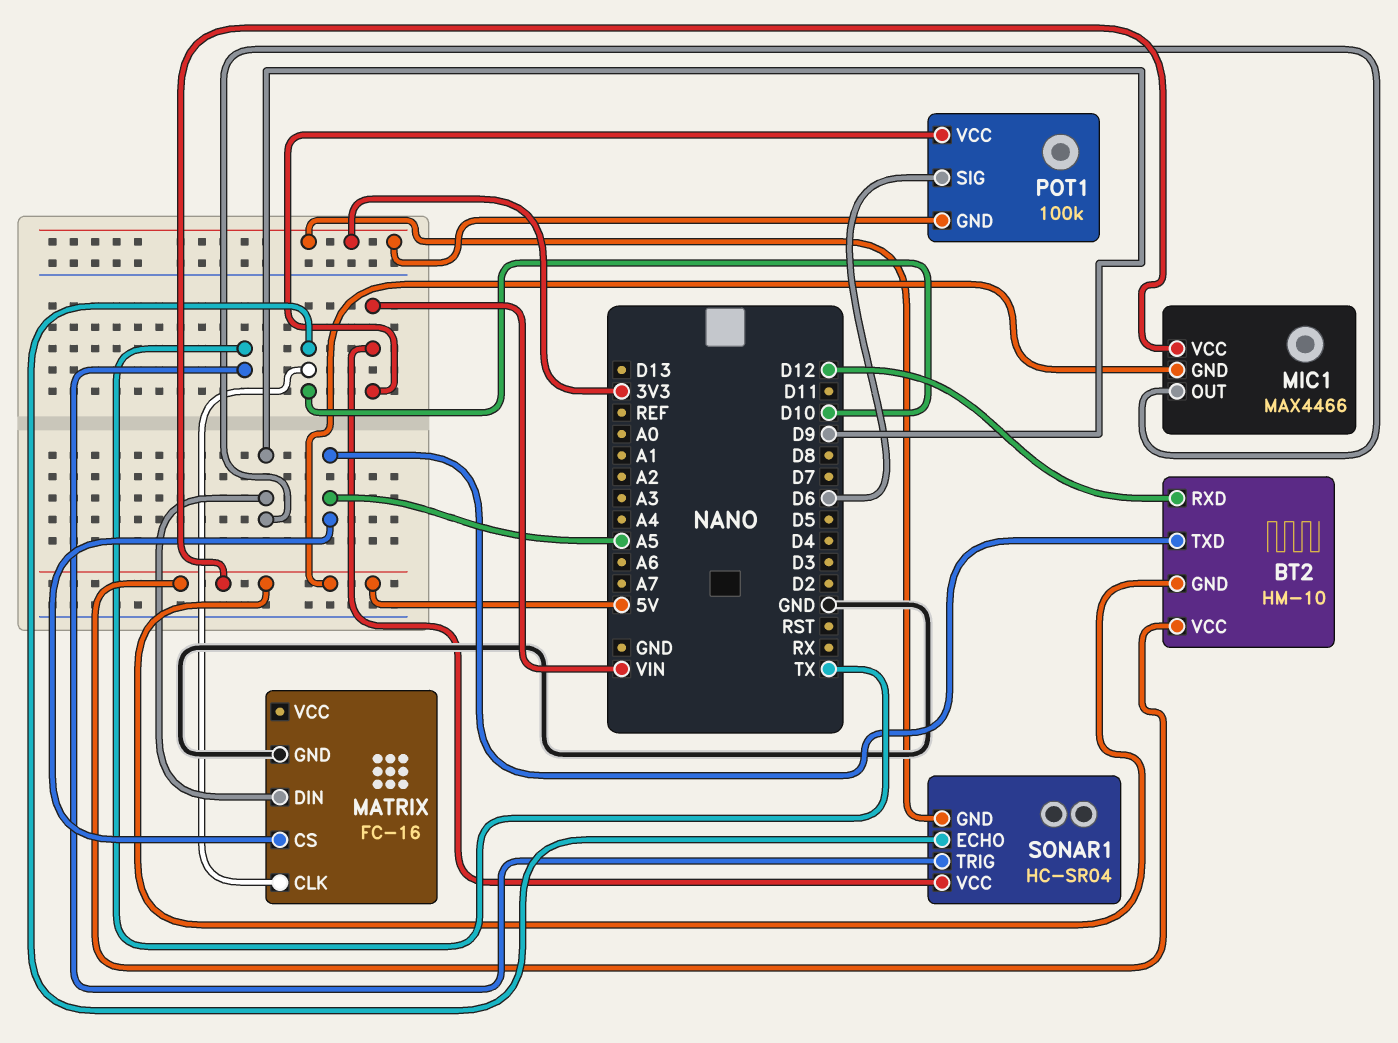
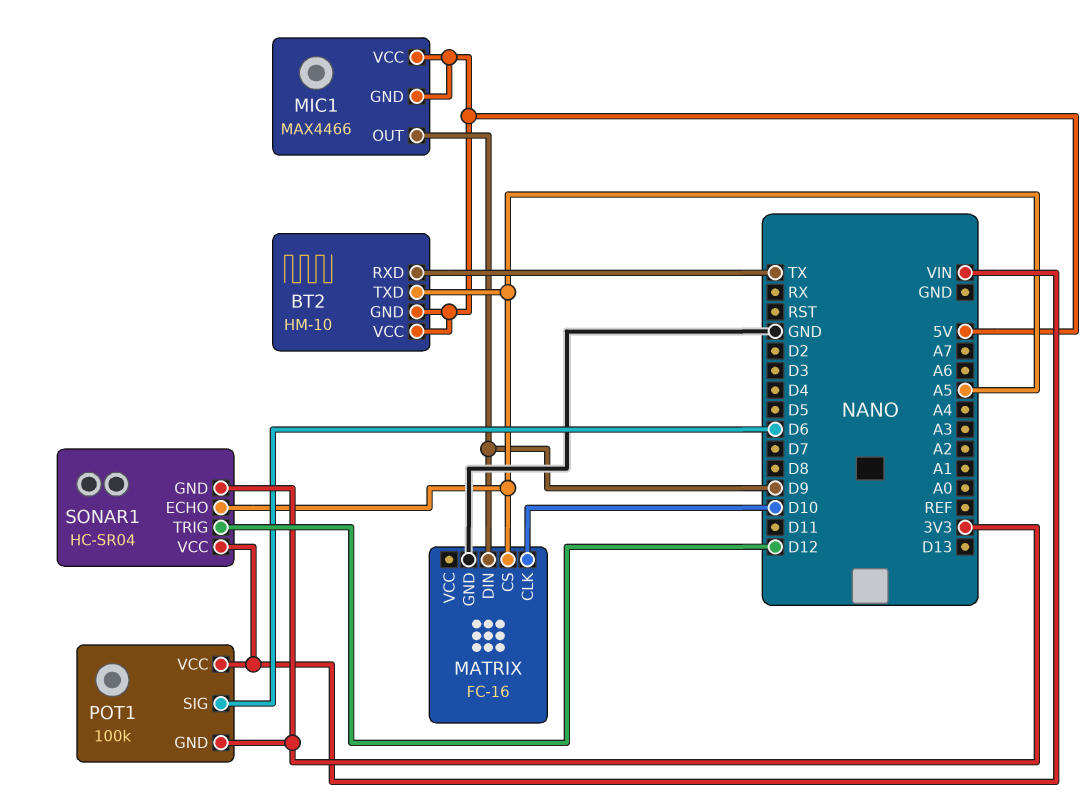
BT2 pin RXD: D12 -> TX
SONAR1 pin ECHO: D10 -> A5
SONAR1 pin TRIG: TX -> D12

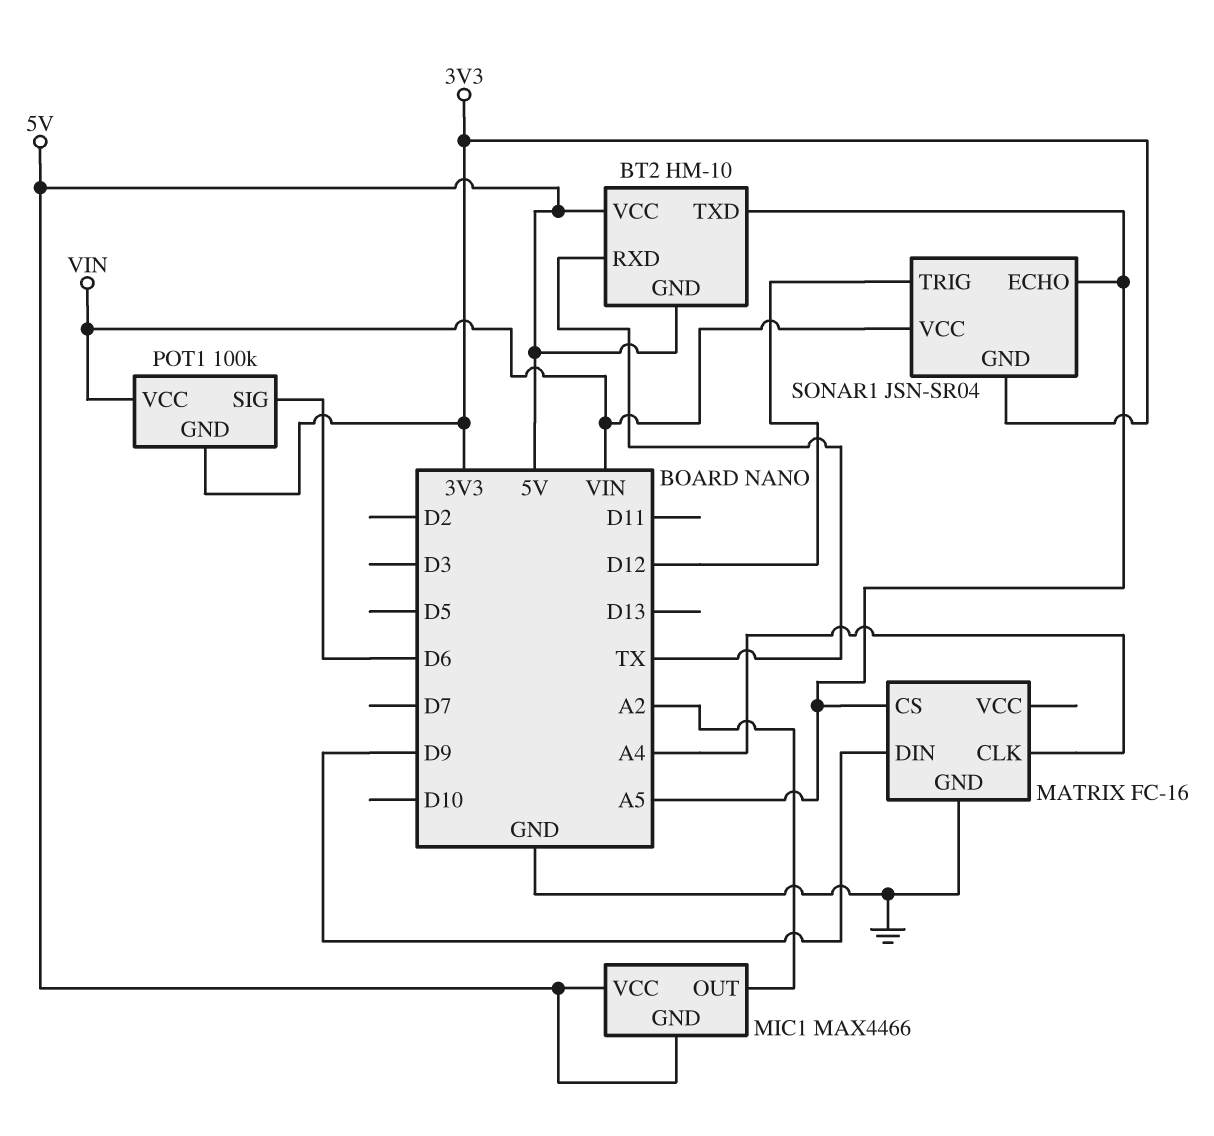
MATRIX pin CLK: D10 -> A4
MIC1 pin OUT: D9 -> A2
SONAR1: HC-SR04 -> JSN-SR04

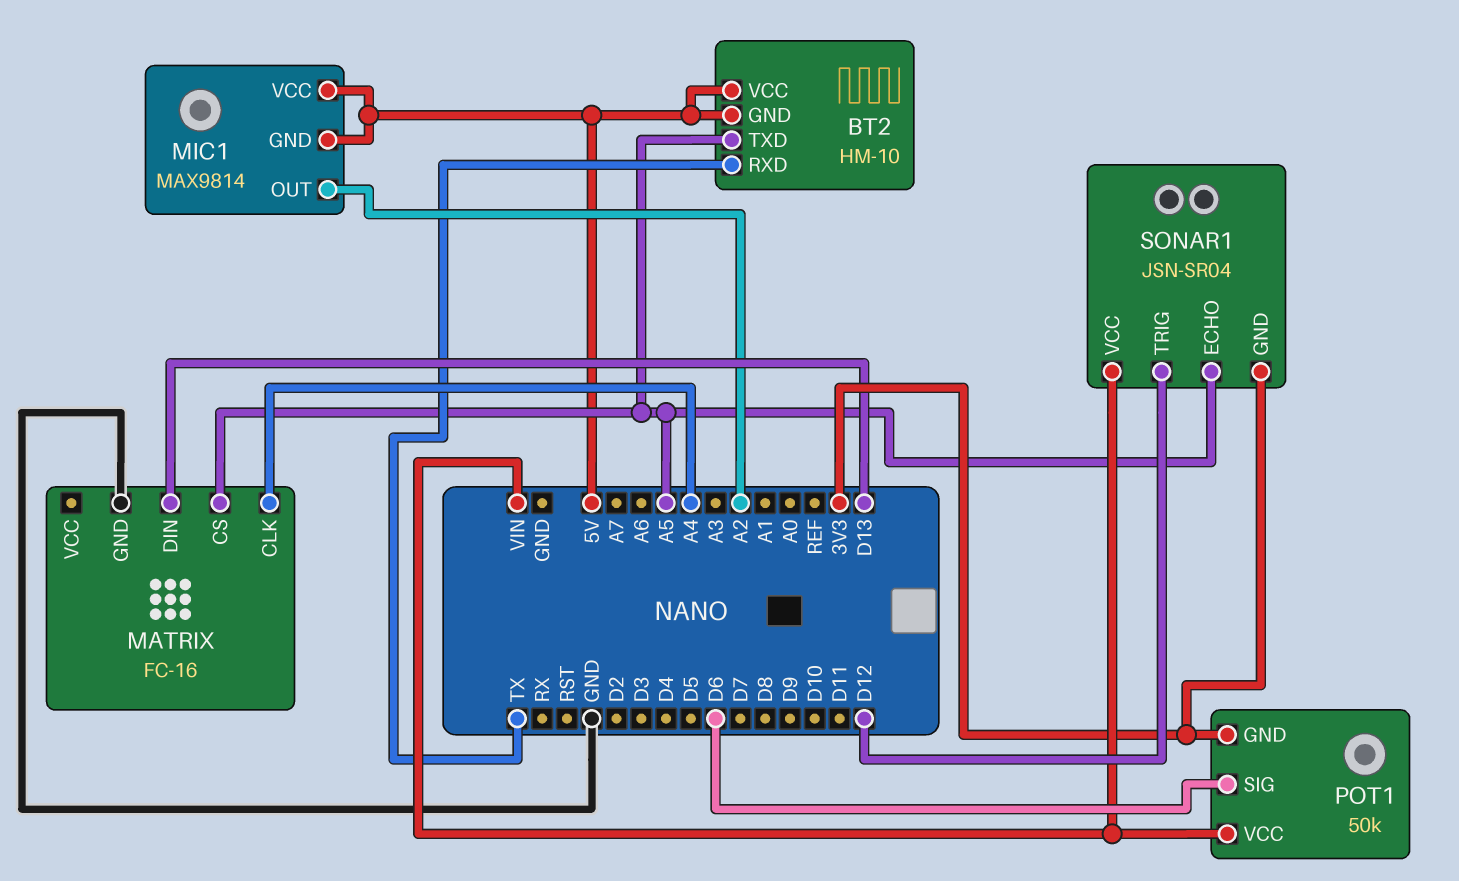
MATRIX pin DIN: D9 -> D13
MIC1: MAX4466 -> MAX9814
POT1: 100k -> 50k

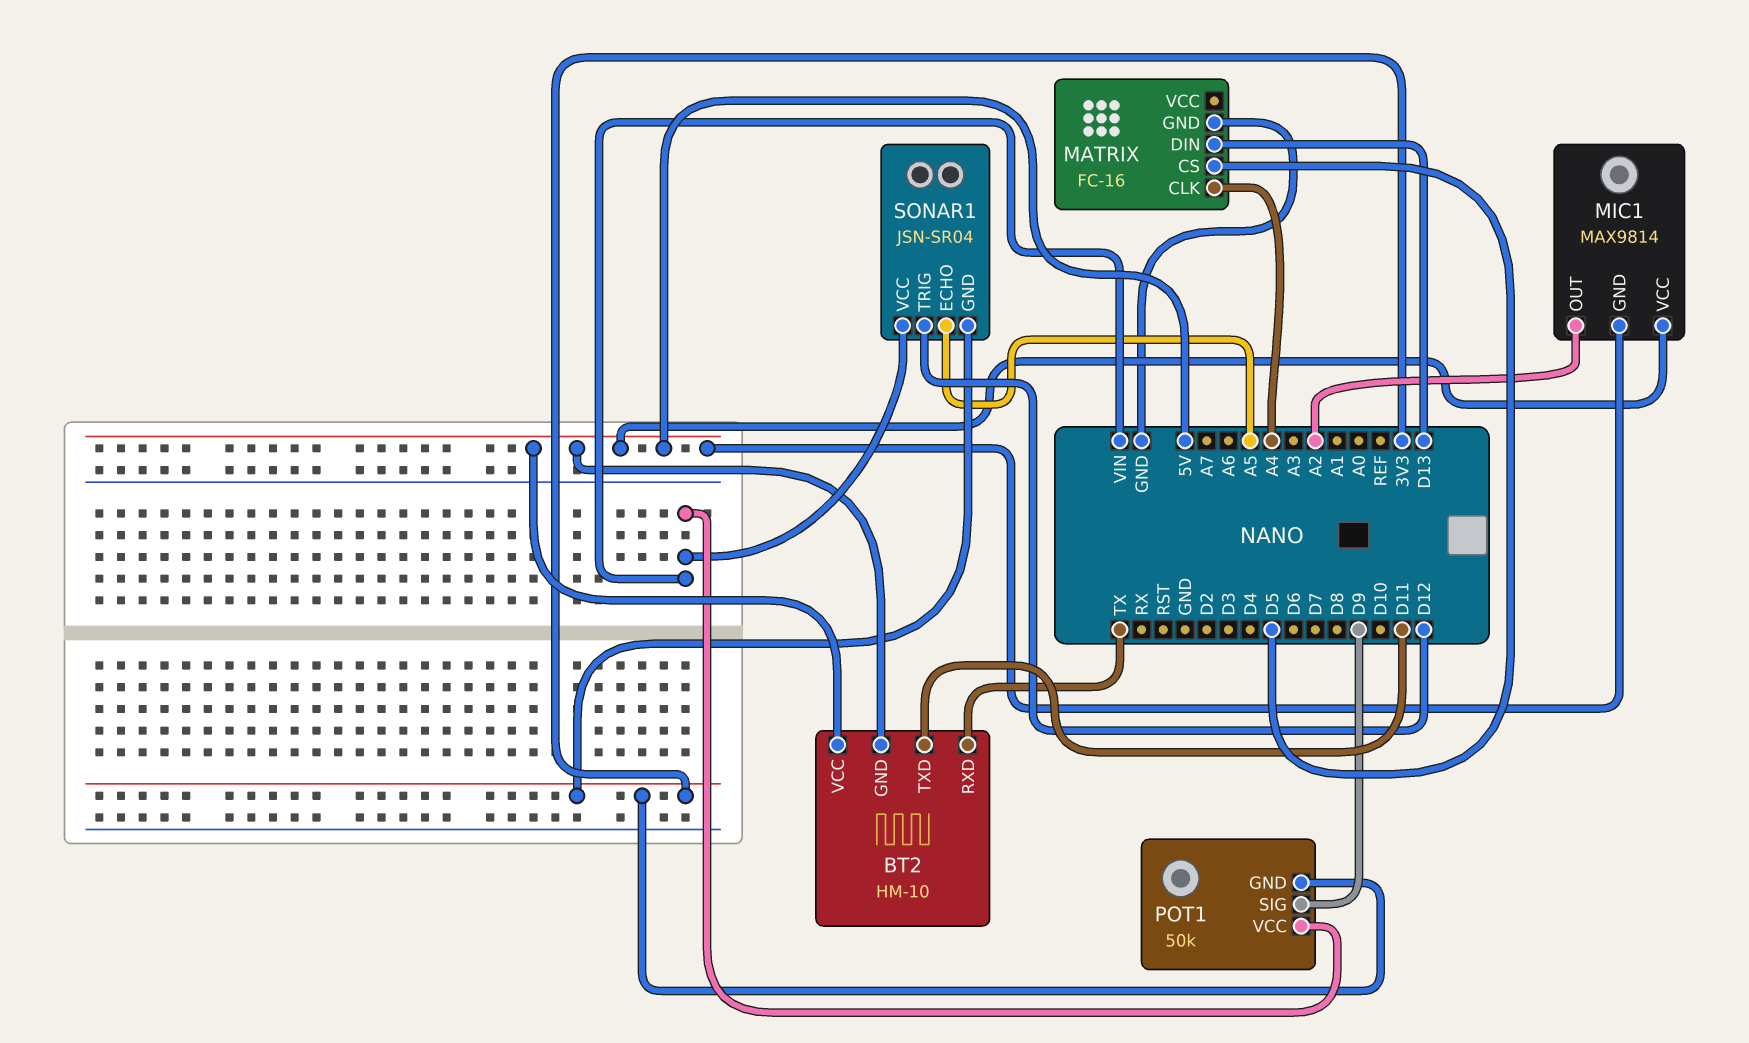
BT2 pin TXD: A5 -> D11
MATRIX pin CS: A5 -> D5
POT1 pin SIG: D6 -> D9

